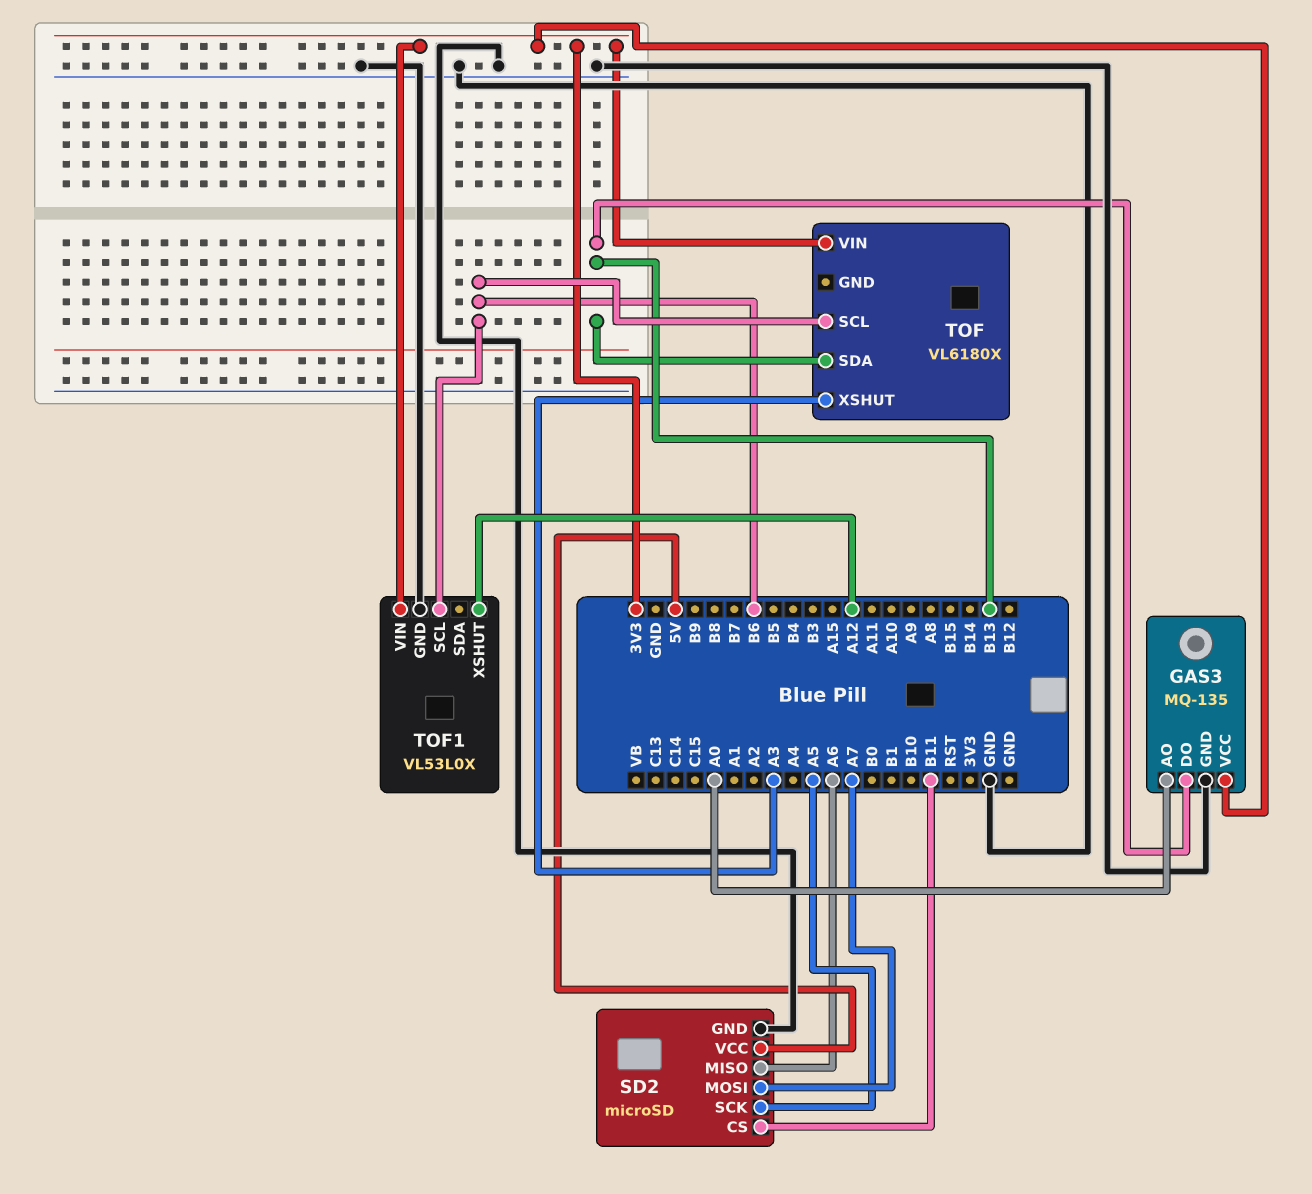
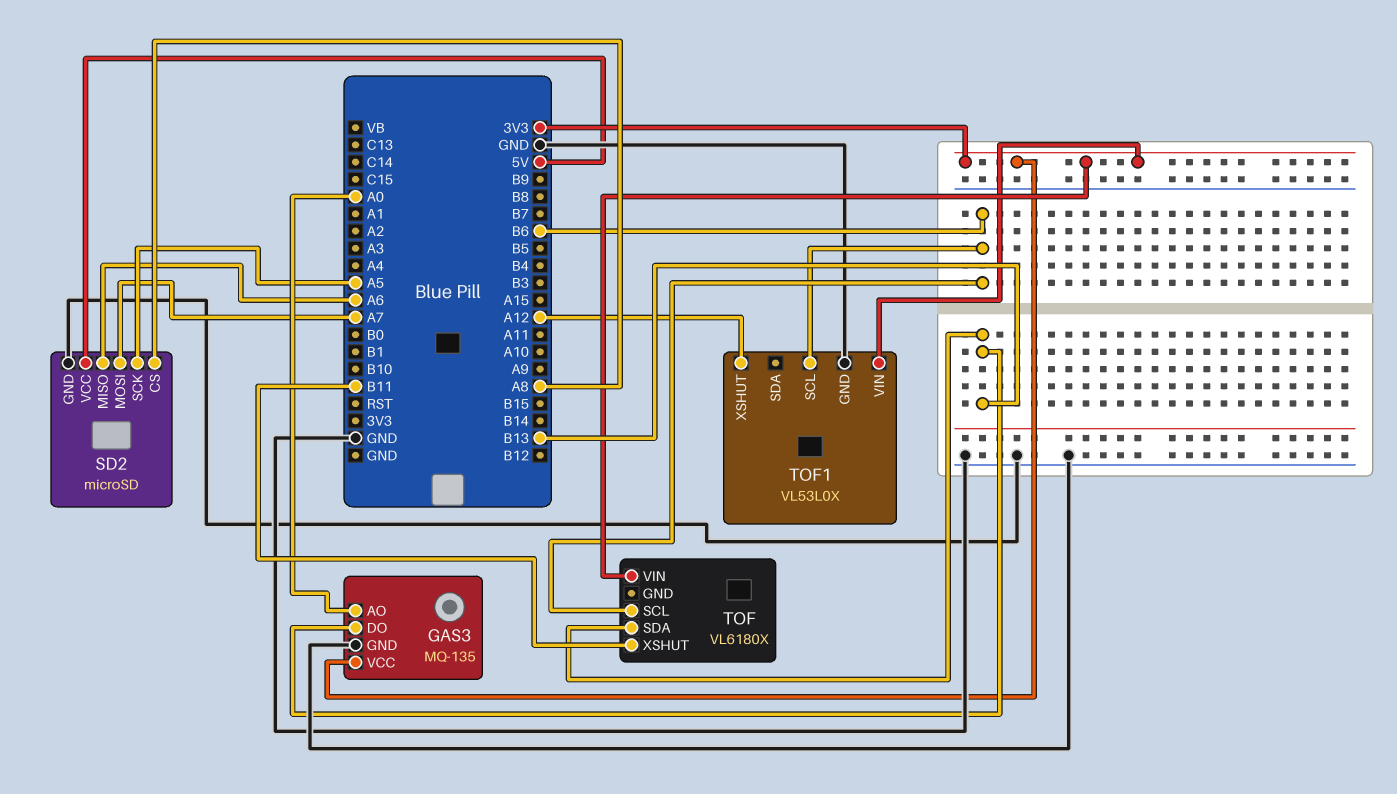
SD2 pin CS: B11 -> A8
TOF pin XSHUT: A3 -> B11

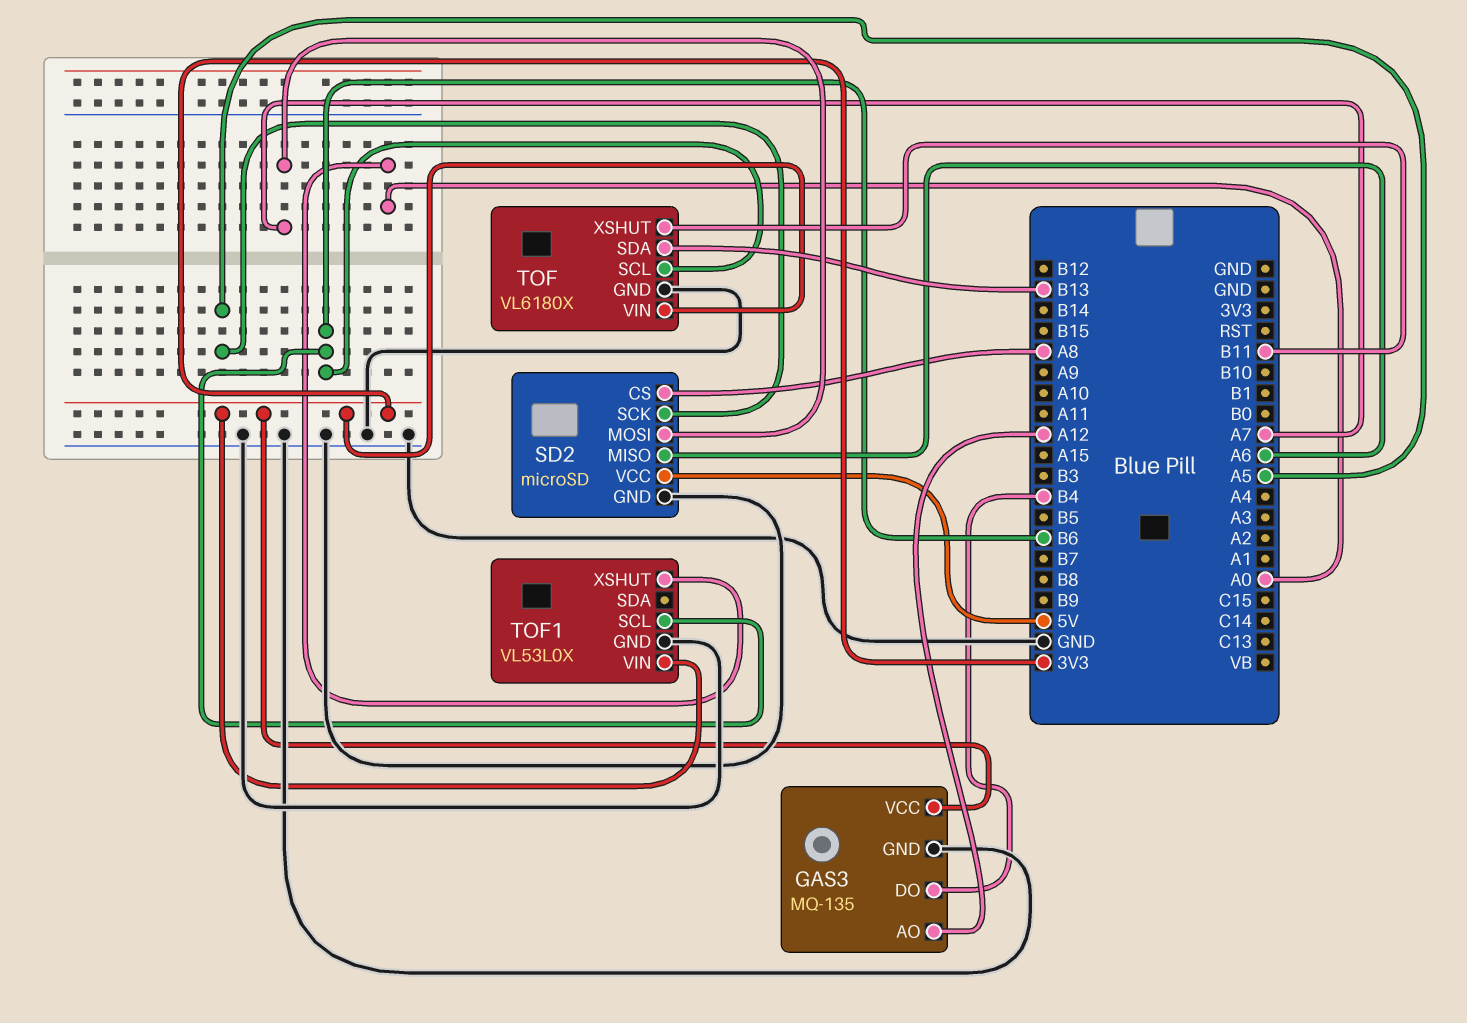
GAS3 pin AO: A0 -> A12
GAS3 pin DO: B13 -> B4
TOF pin GND: none -> GND
TOF1 pin XSHUT: A12 -> A0

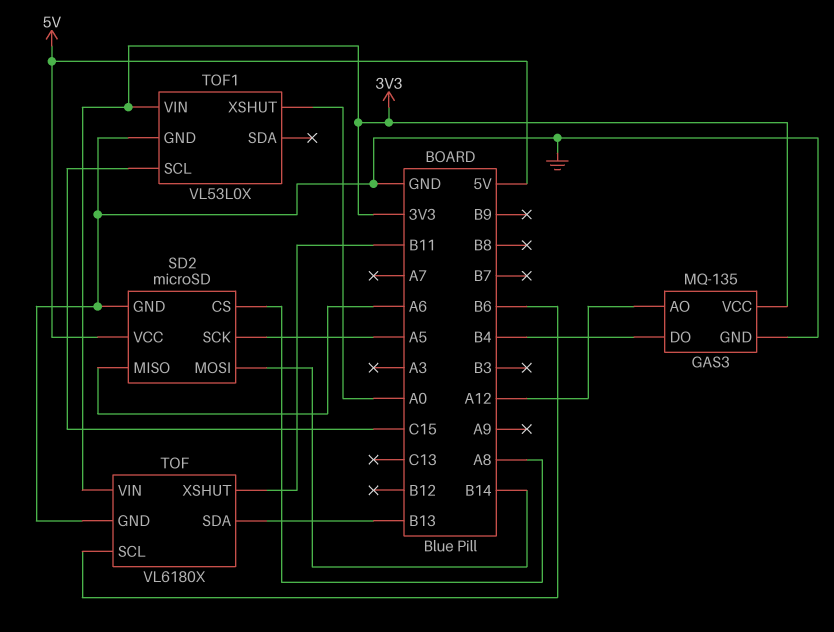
SD2 pin MOSI: A7 -> B14
TOF1 pin SCL: B6 -> C15

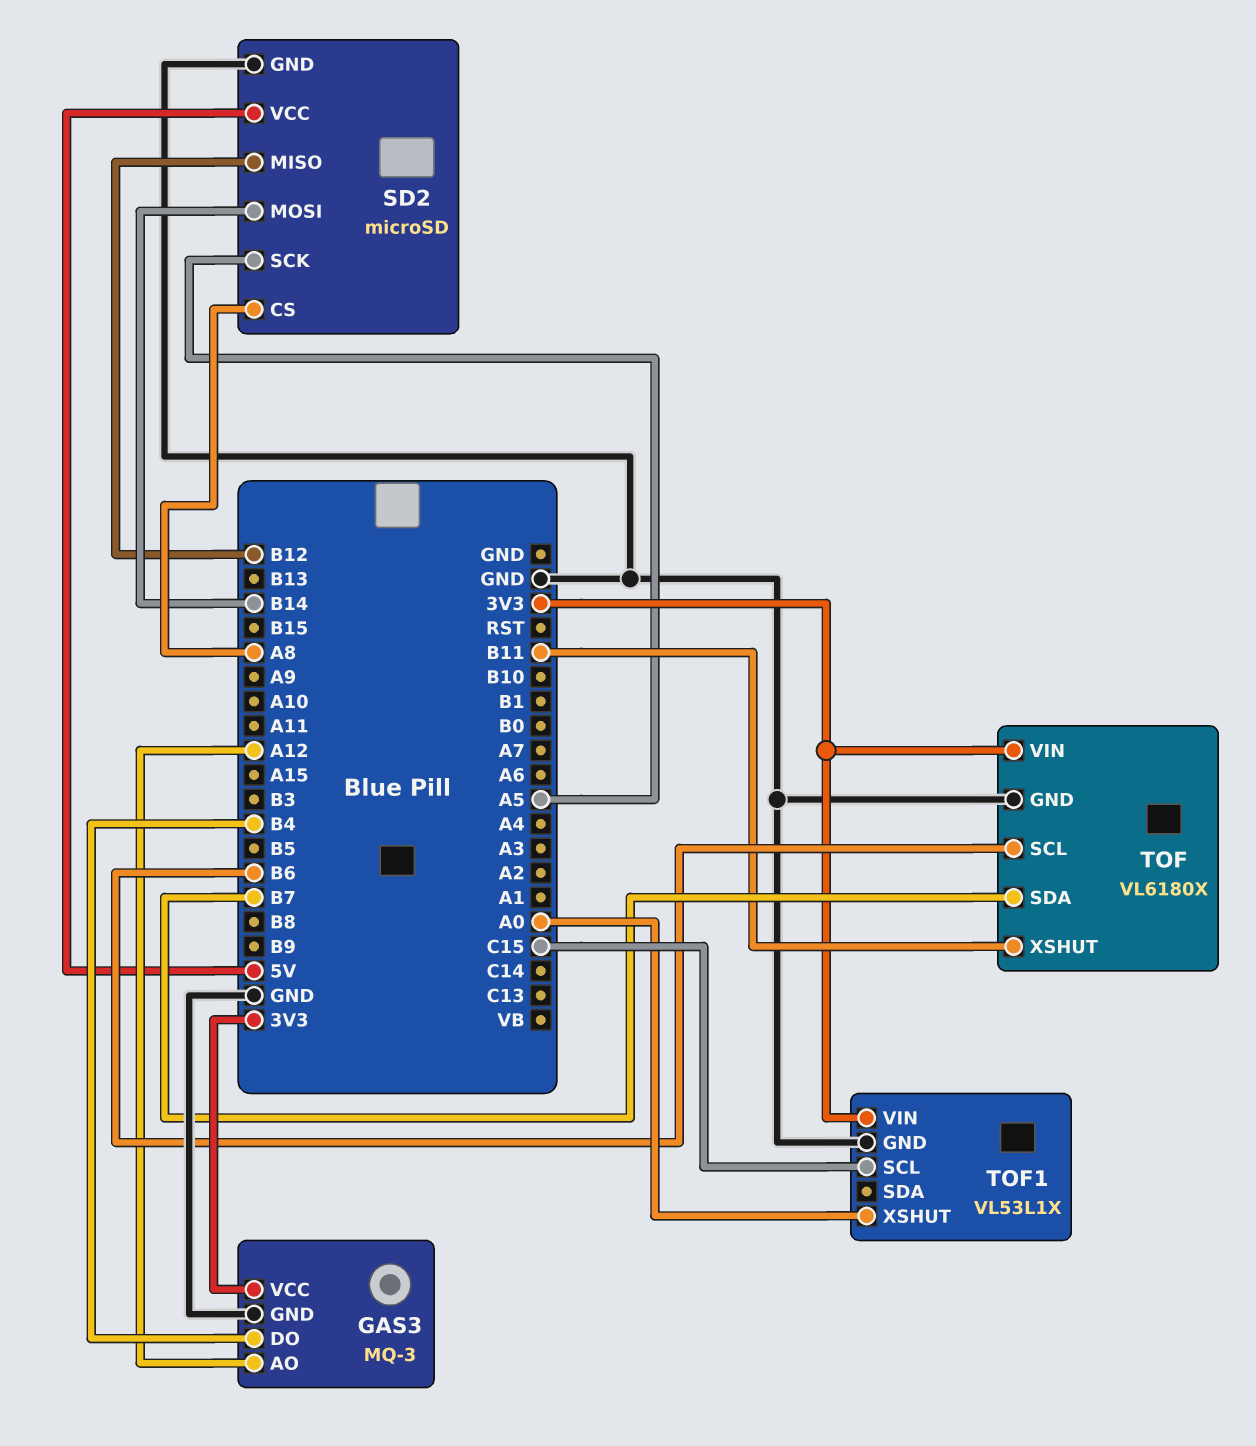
GAS3: MQ-135 -> MQ-3
SD2 pin MISO: A6 -> B12
TOF pin SDA: B13 -> B7
TOF1: VL53L0X -> VL53L1X

